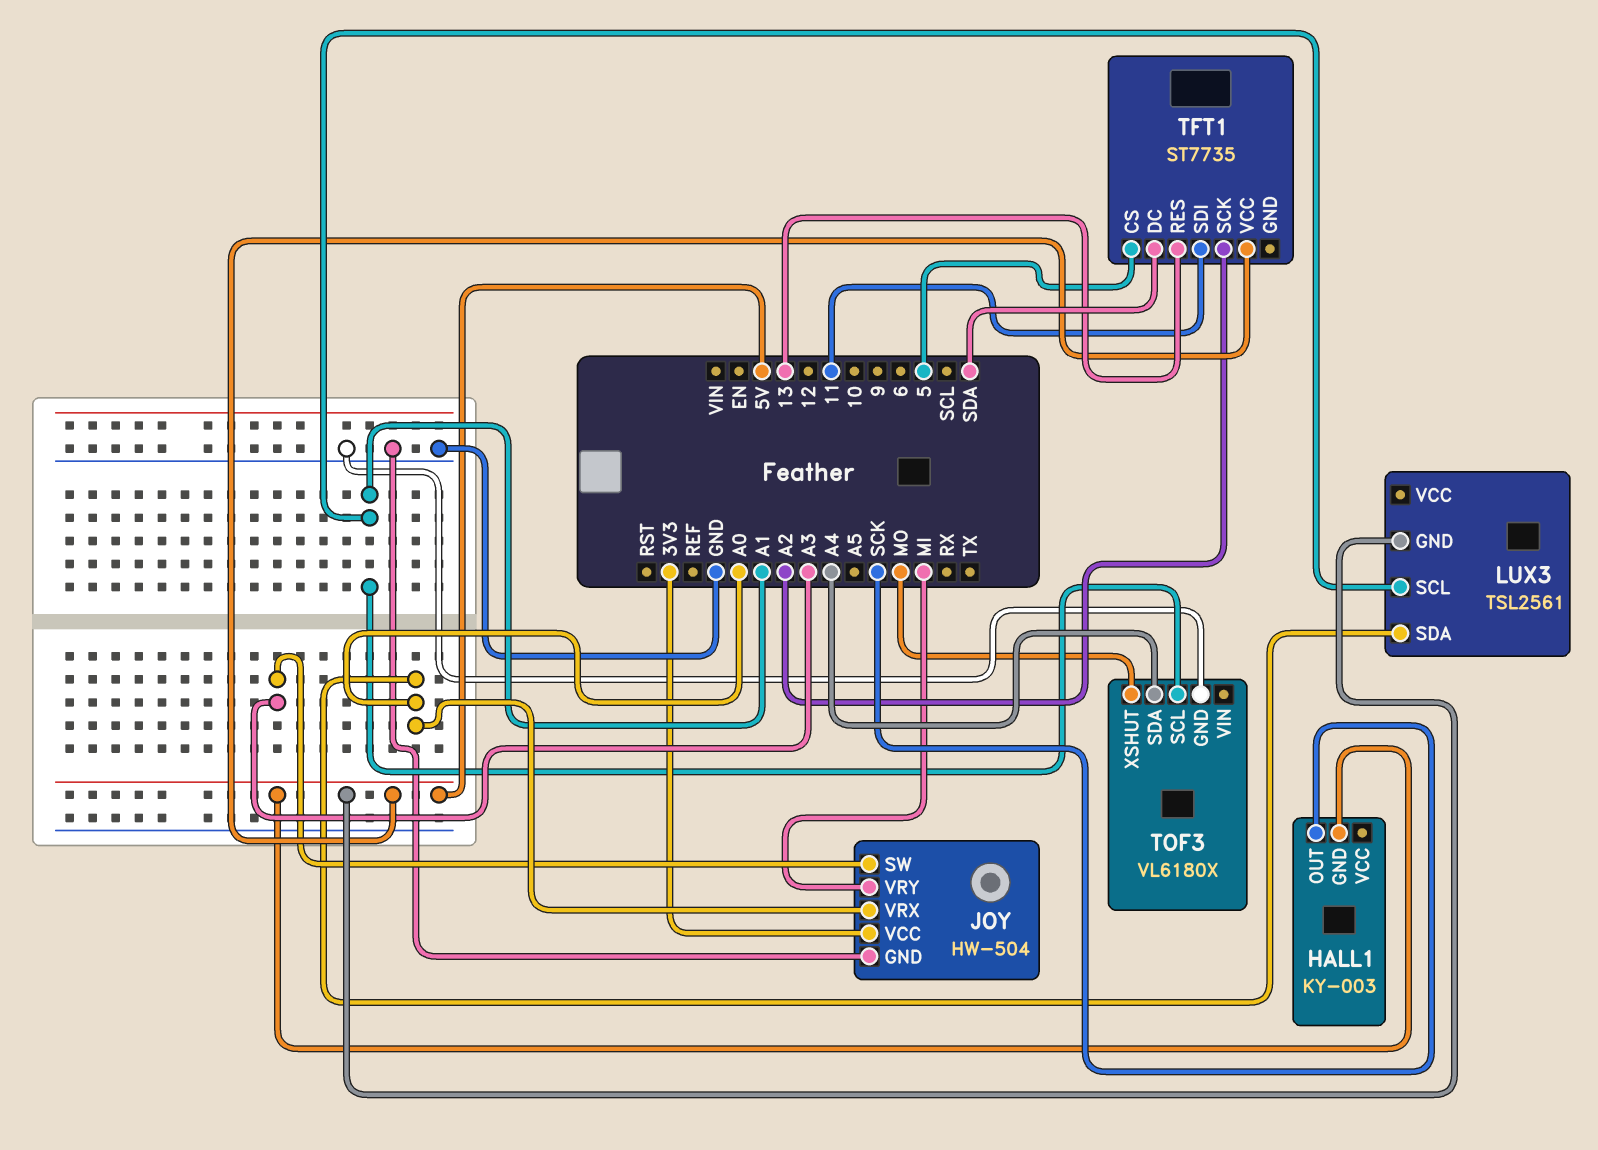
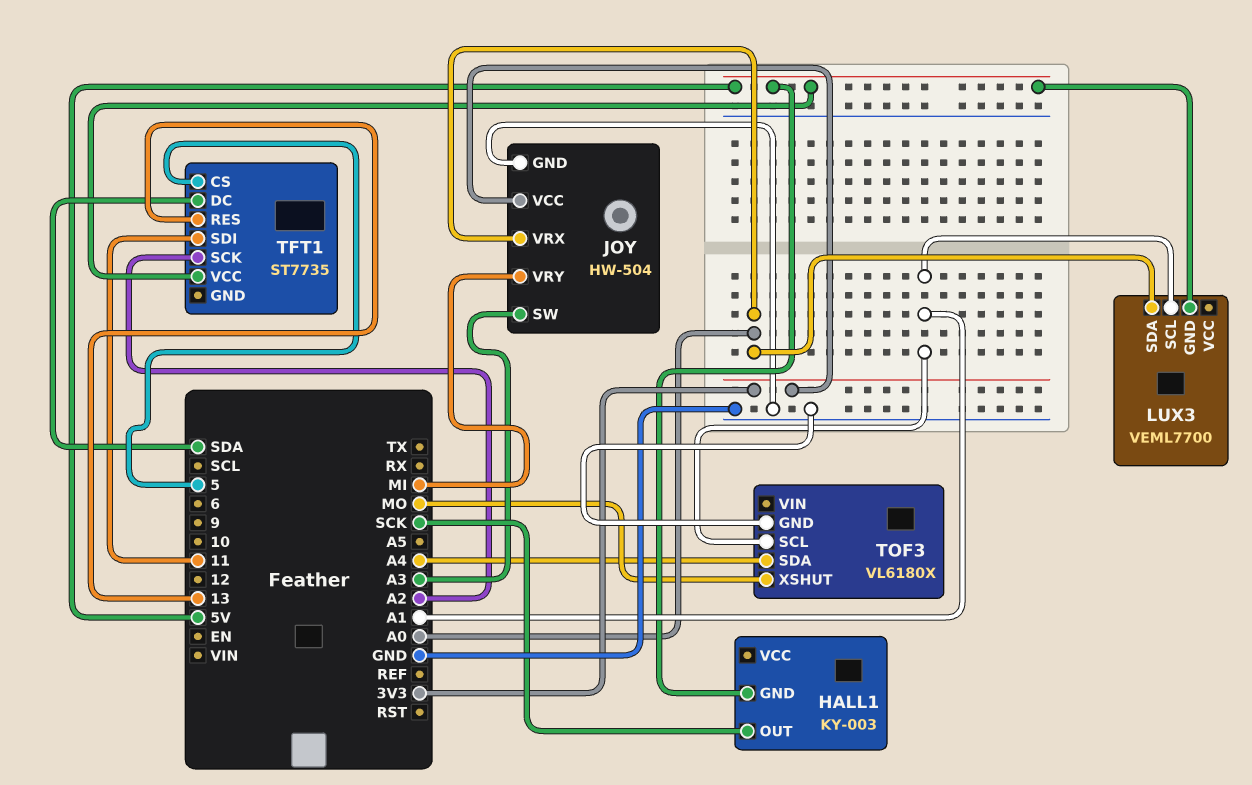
LUX3: TSL2561 -> VEML7700

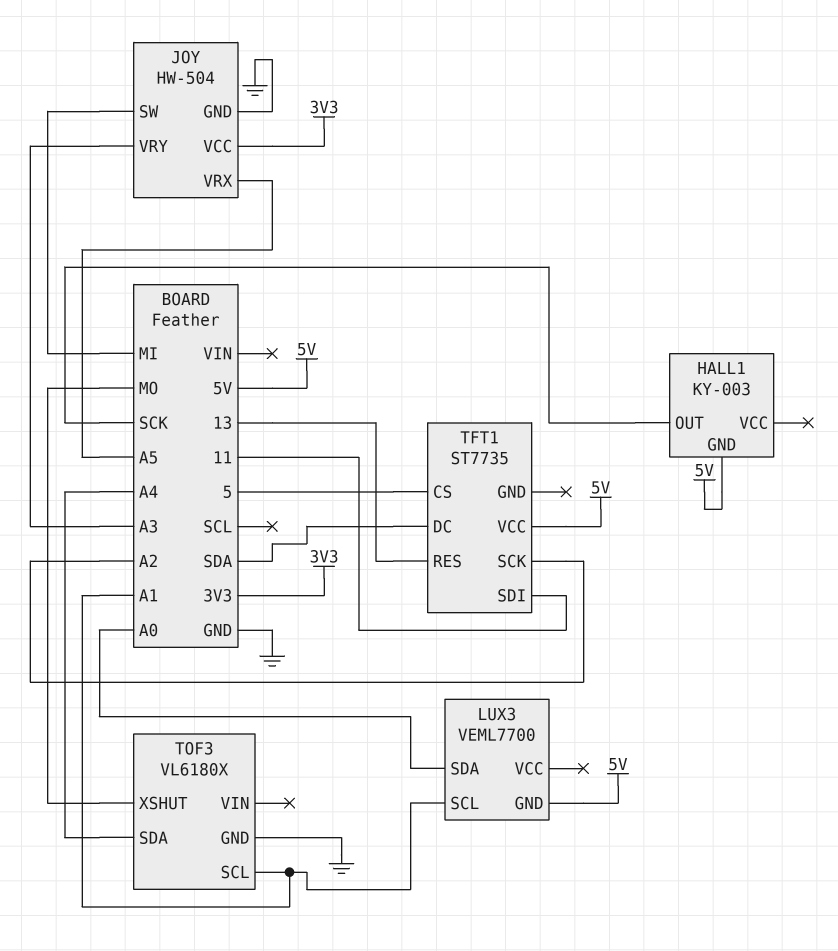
JOY pin SW: A3 -> MI
JOY pin VRX: A0 -> A5
JOY pin VRY: MI -> A3

